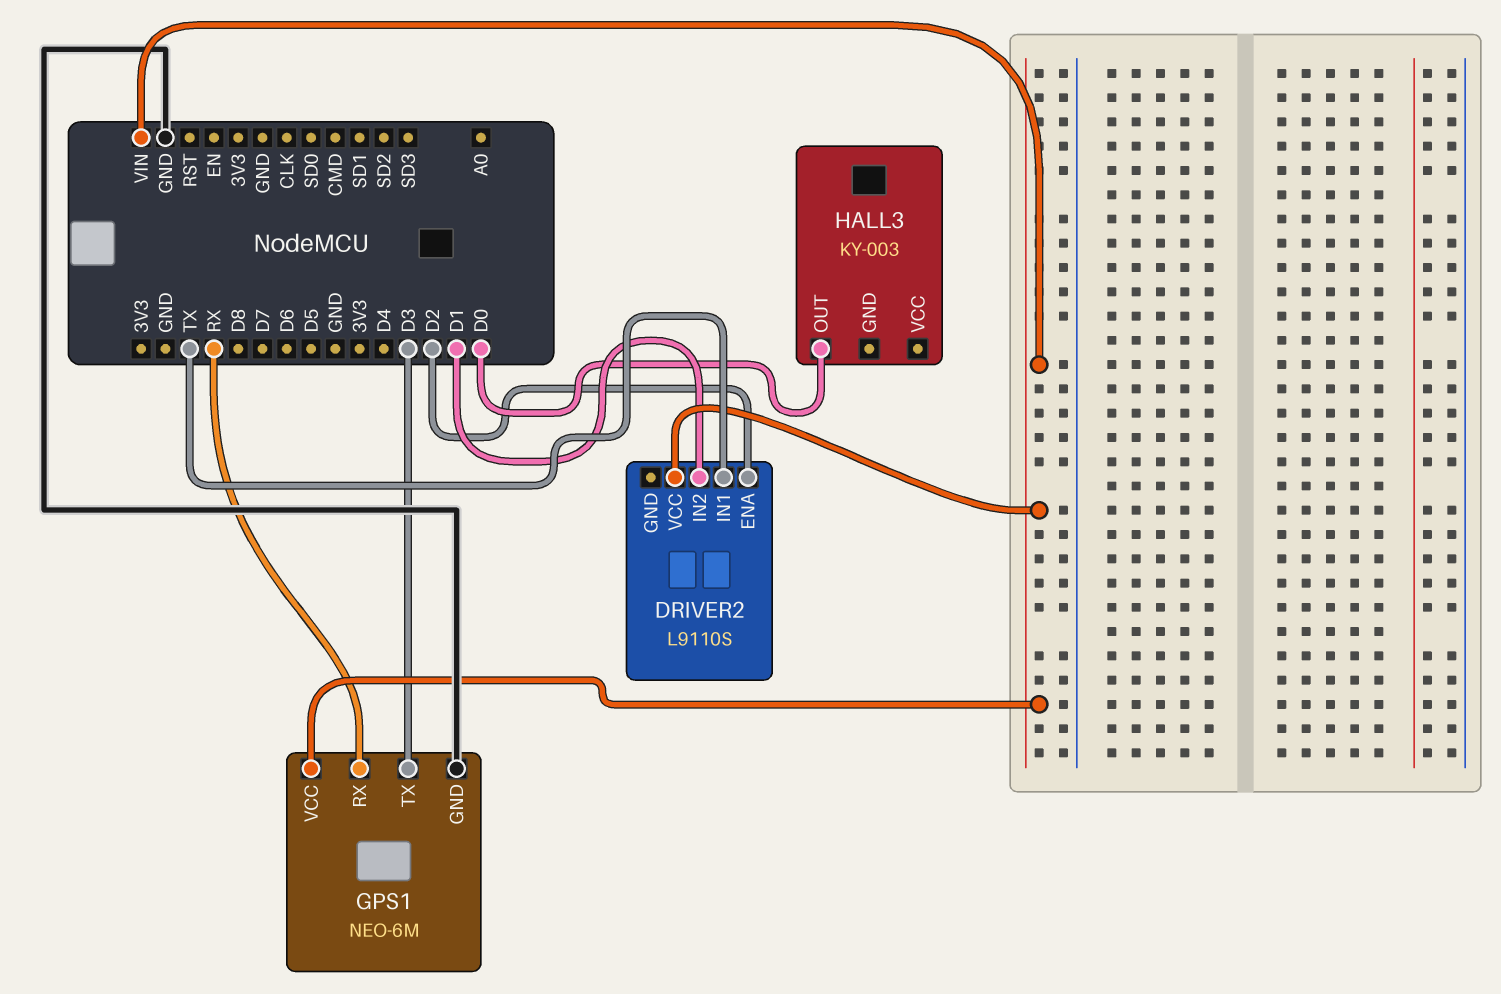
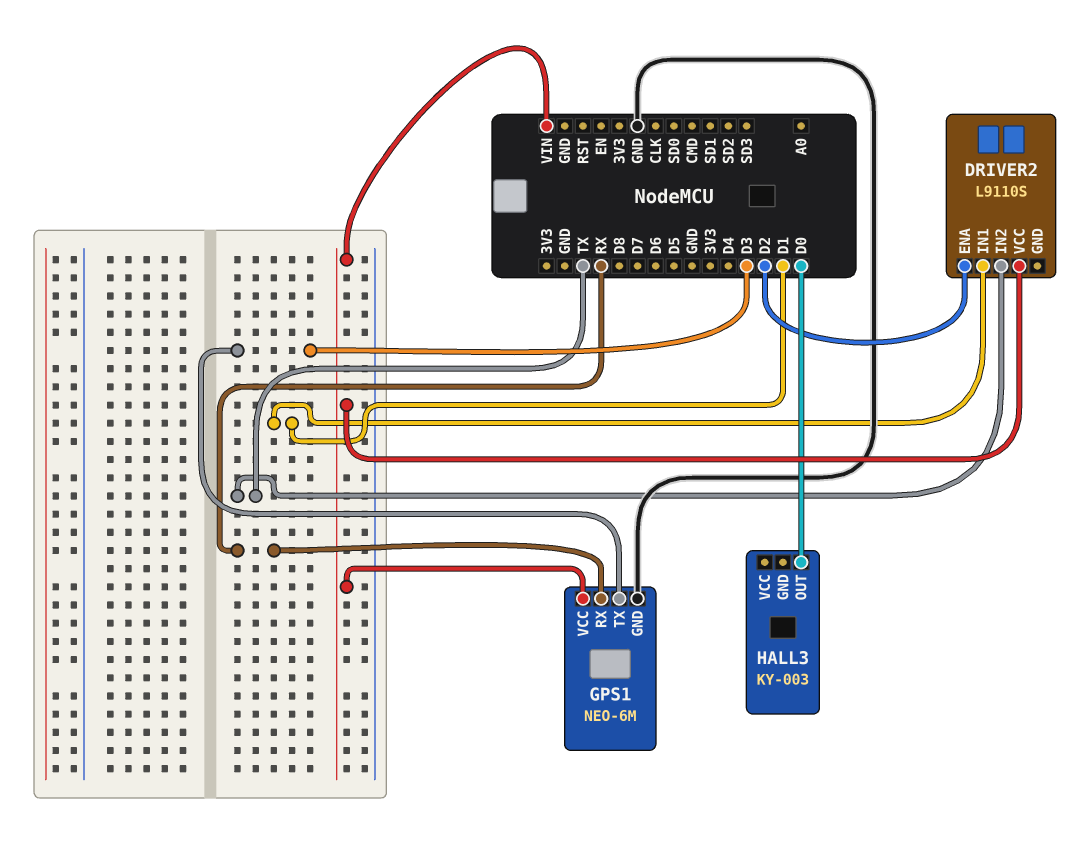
DRIVER2 pin IN1: TX -> D1
DRIVER2 pin IN2: D1 -> TX

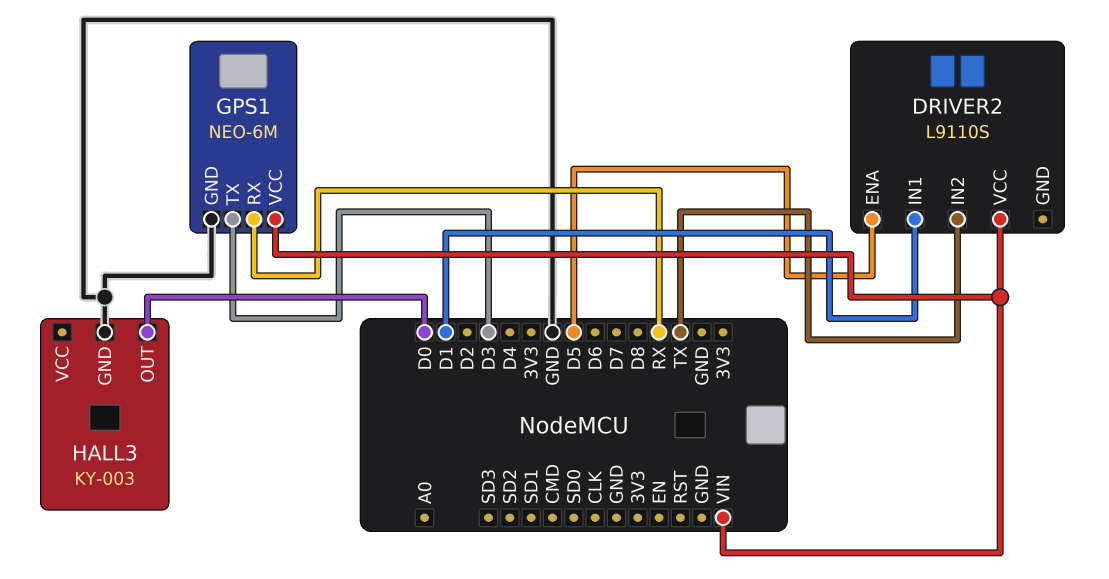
DRIVER2 pin ENA: D2 -> D5
HALL3 pin GND: none -> GND

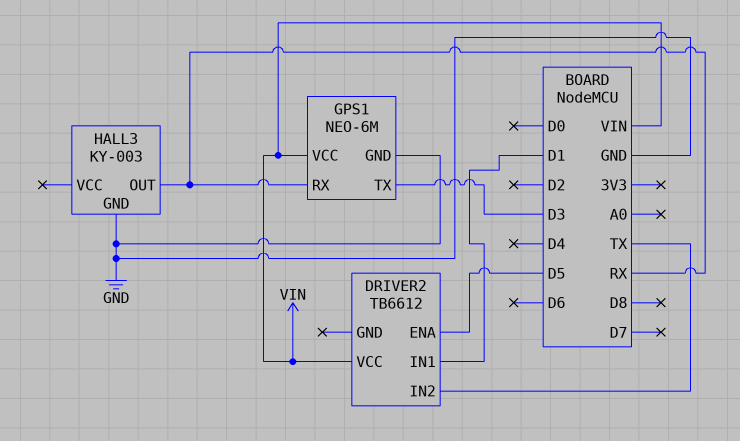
DRIVER2: L9110S -> TB6612
HALL3 pin OUT: D0 -> RX

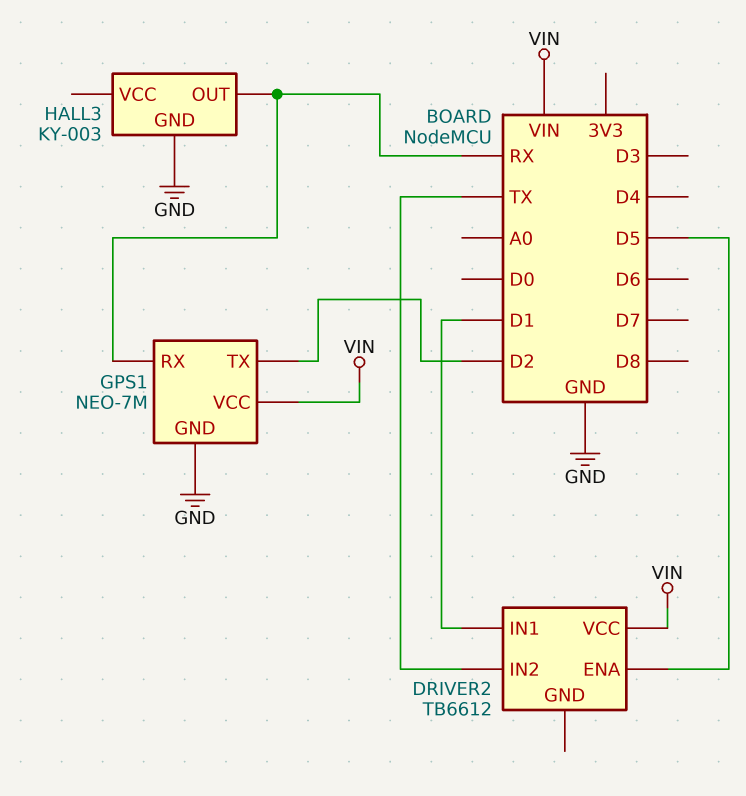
GPS1: NEO-6M -> NEO-7M
GPS1 pin TX: D3 -> D2

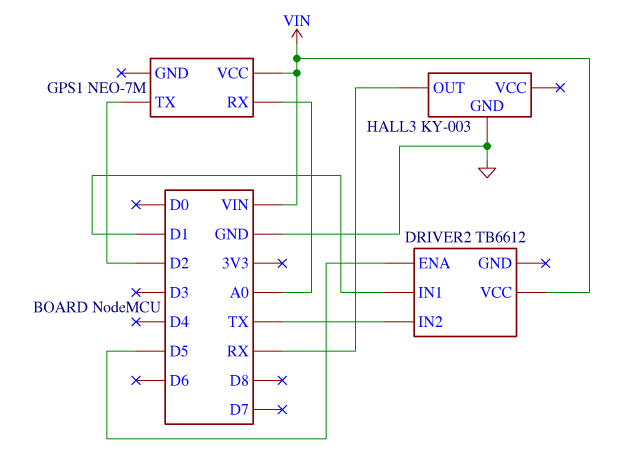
GPS1 pin GND: GND -> none
GPS1 pin RX: RX -> A0

